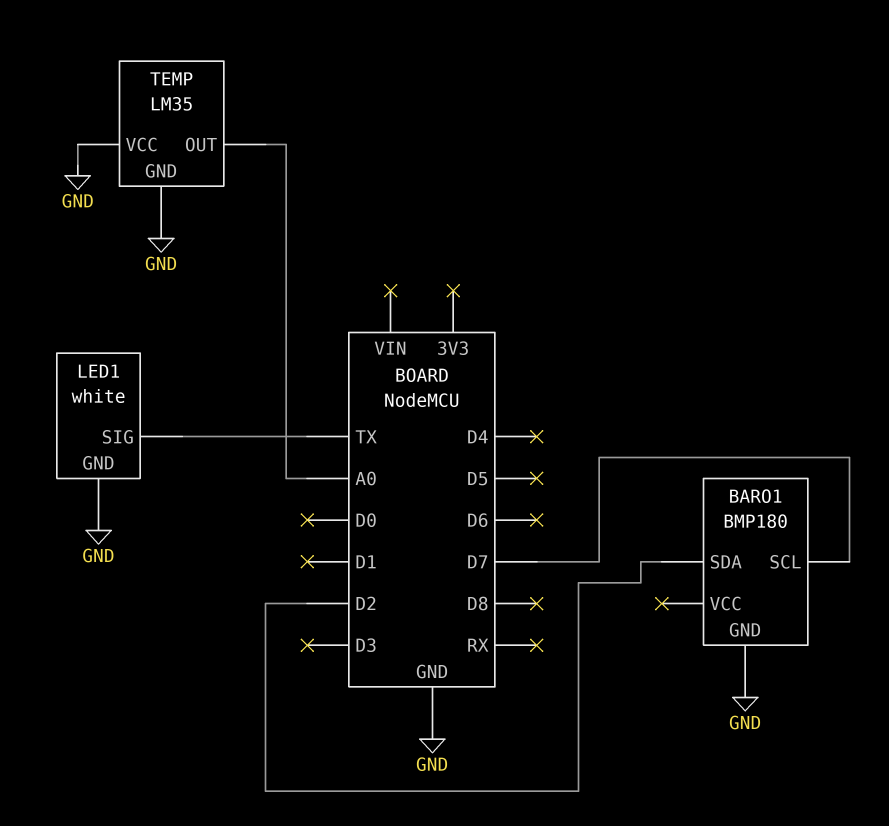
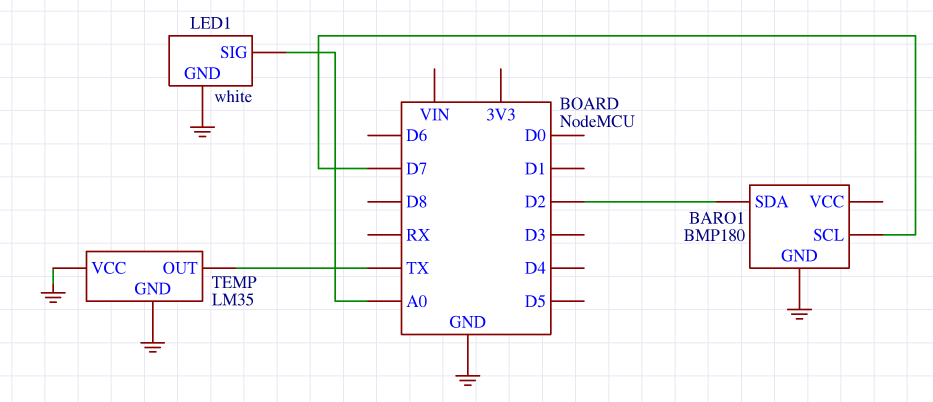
LED1 pin SIG: TX -> A0
TEMP pin OUT: A0 -> TX

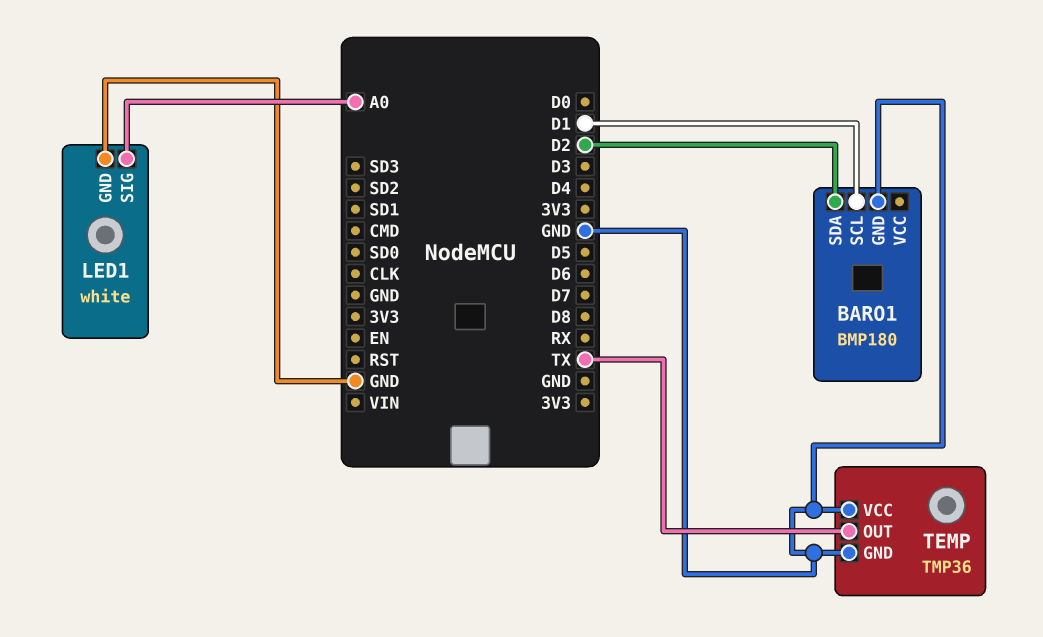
BARO1 pin SCL: D7 -> D1
TEMP: LM35 -> TMP36

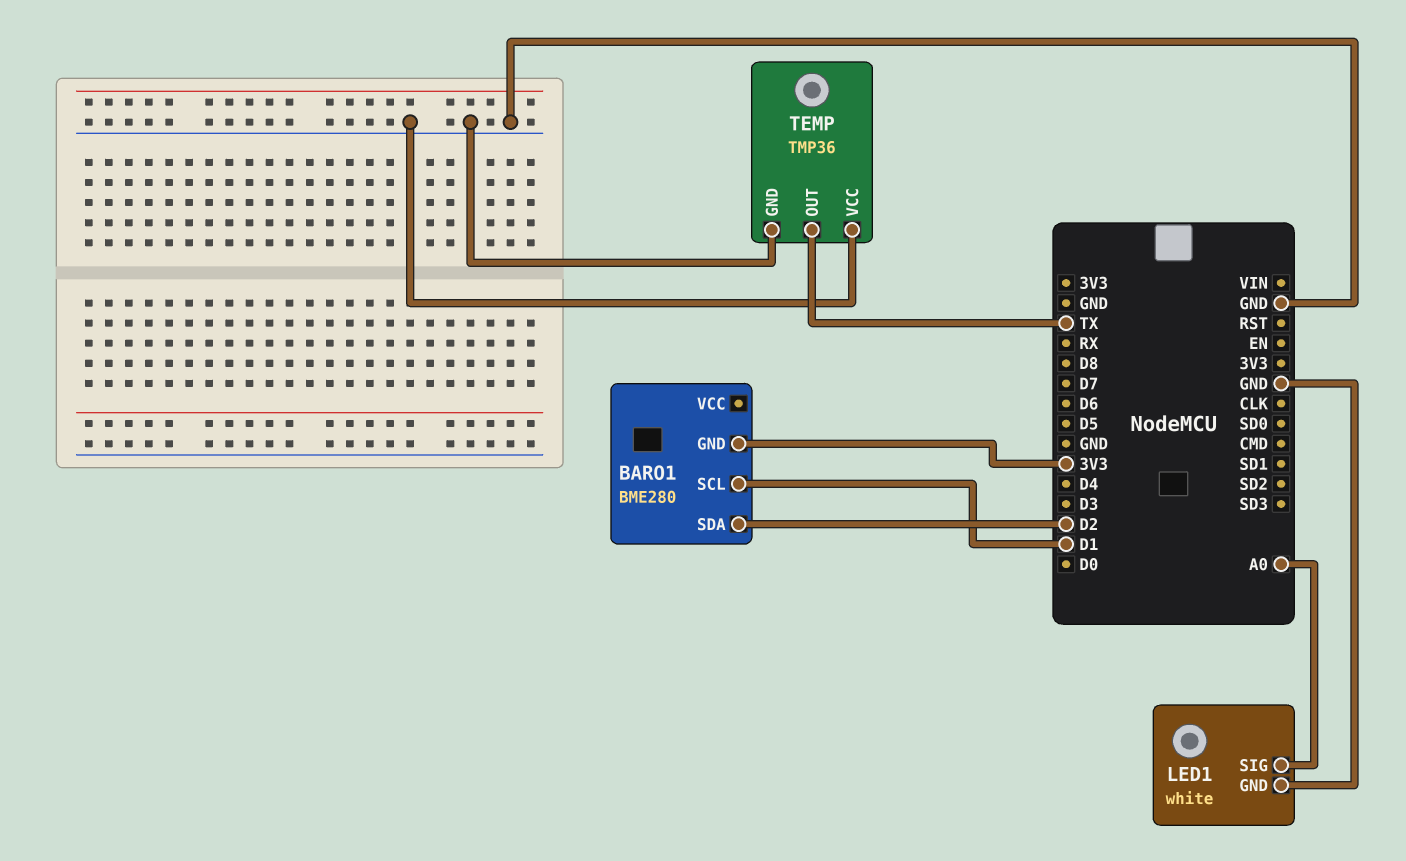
BARO1: BMP180 -> BME280
BARO1 pin GND: GND -> 3V3

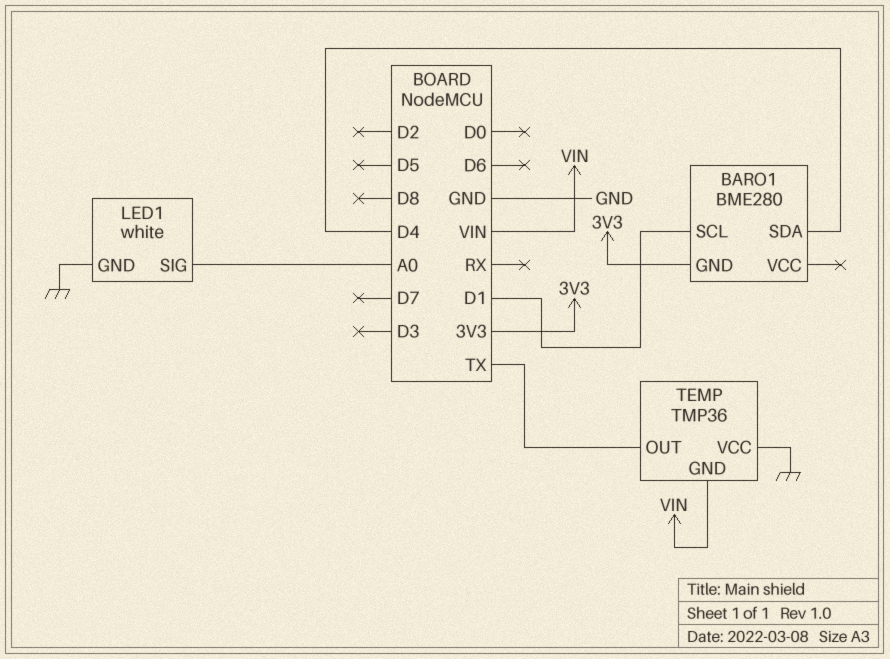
BARO1 pin SDA: D2 -> D4
TEMP pin GND: GND -> VIN

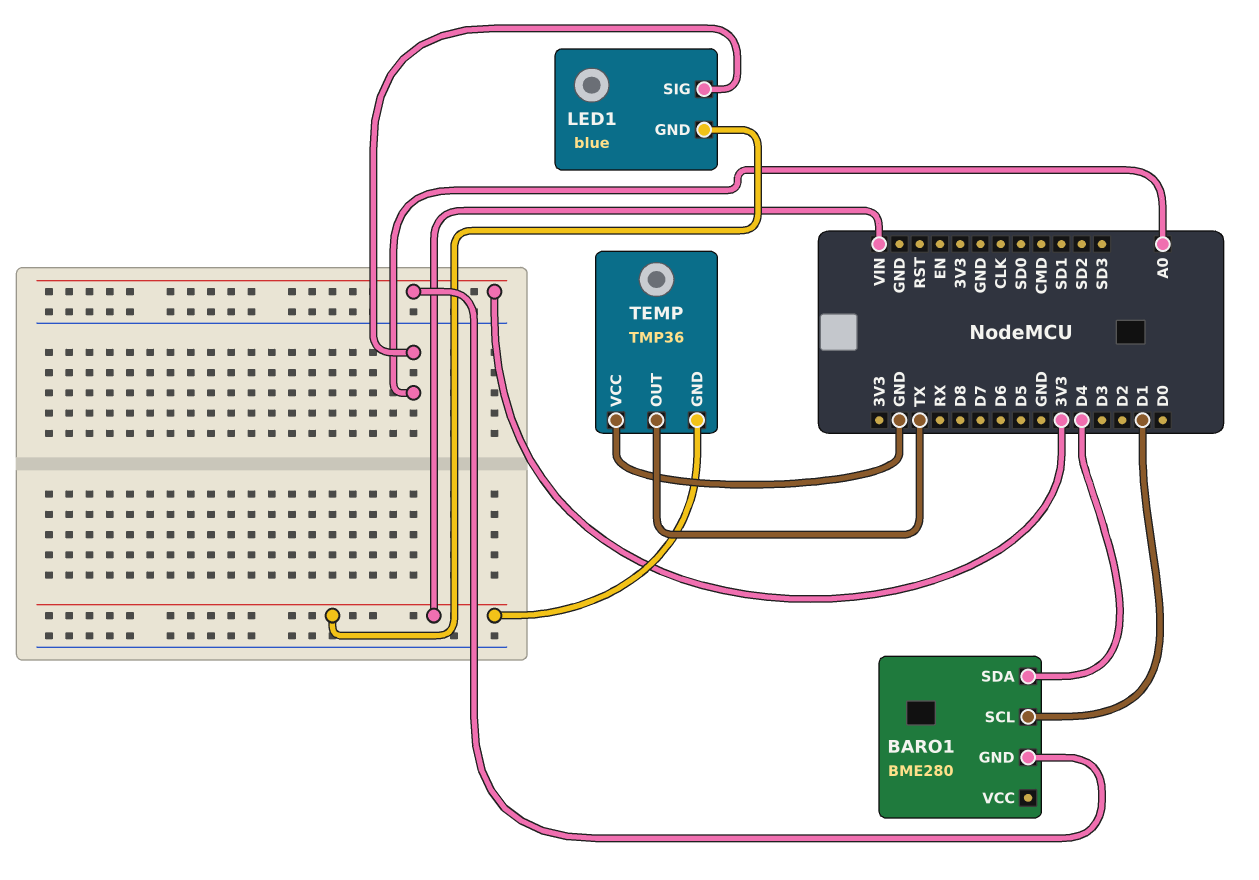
LED1: white -> blue
LED1 pin GND: GND -> VIN

